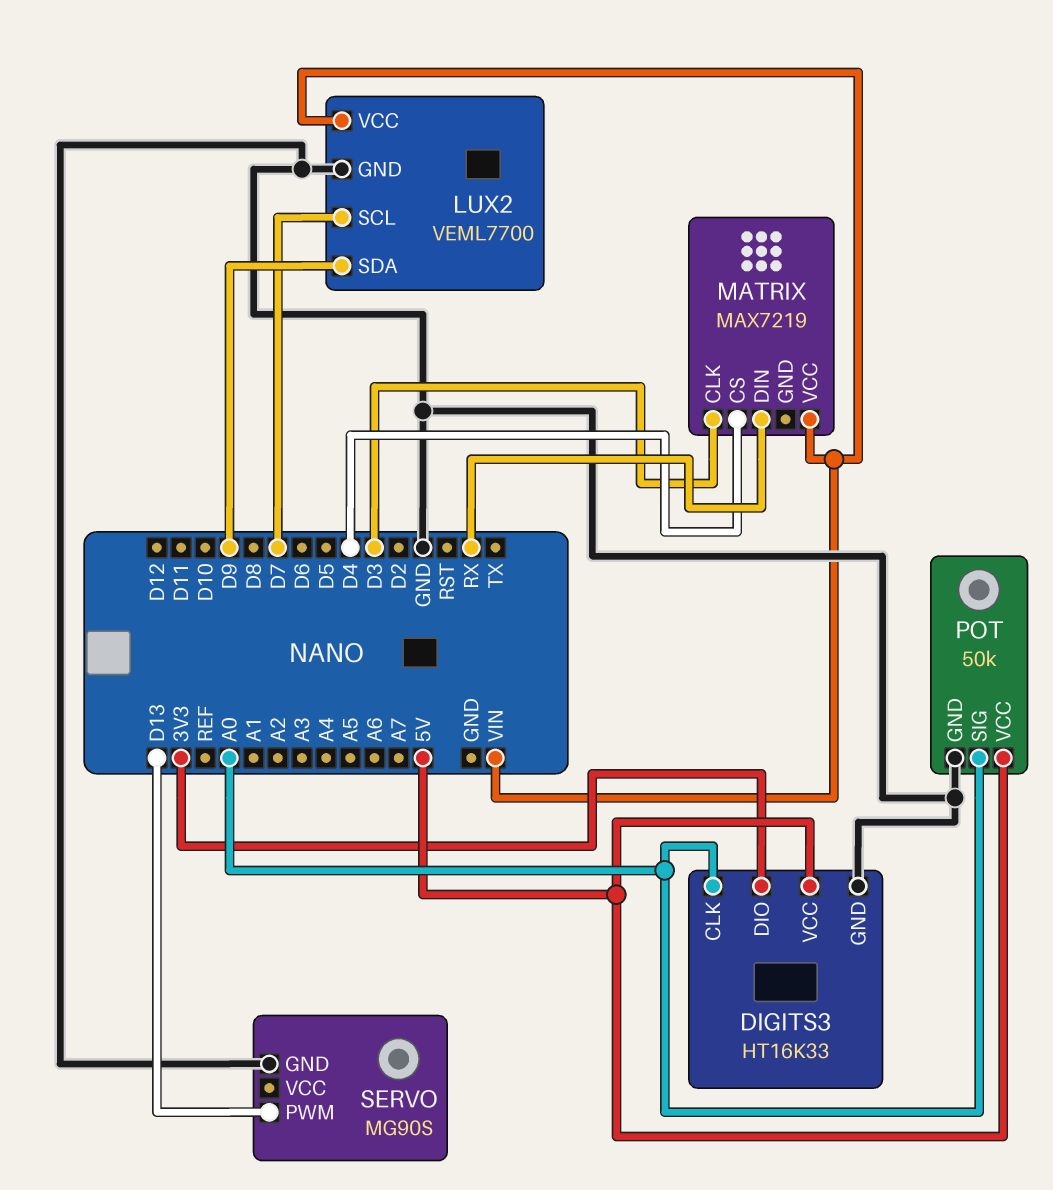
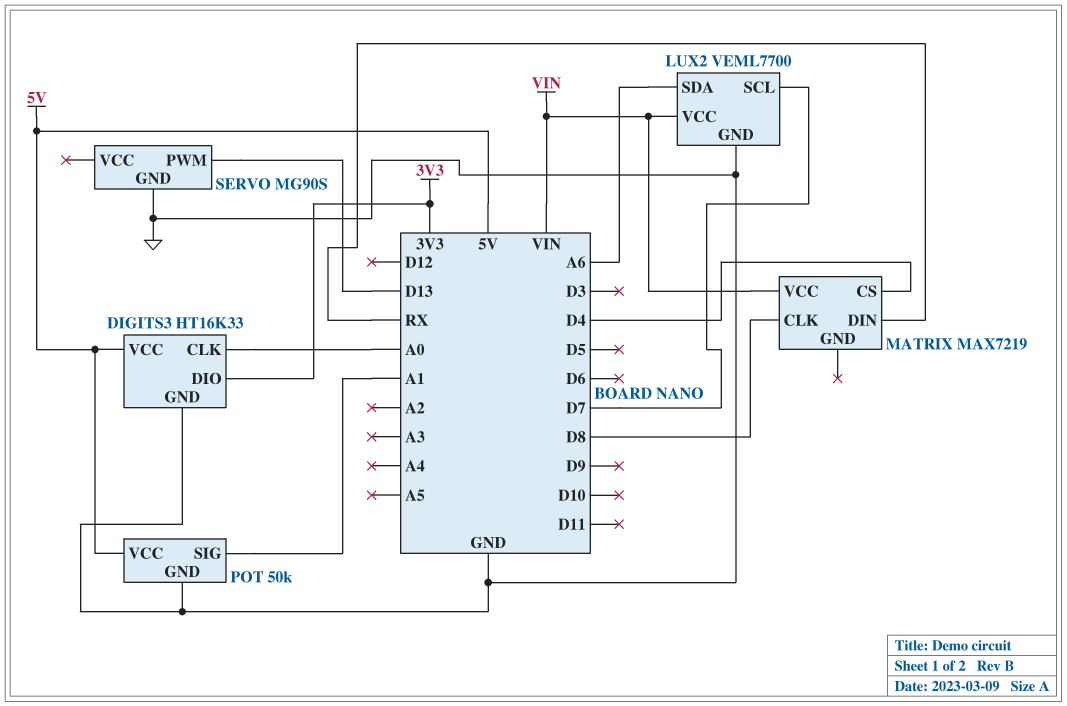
LUX2 pin SDA: D9 -> A6
MATRIX pin CLK: D3 -> D8
POT pin SIG: A0 -> A1

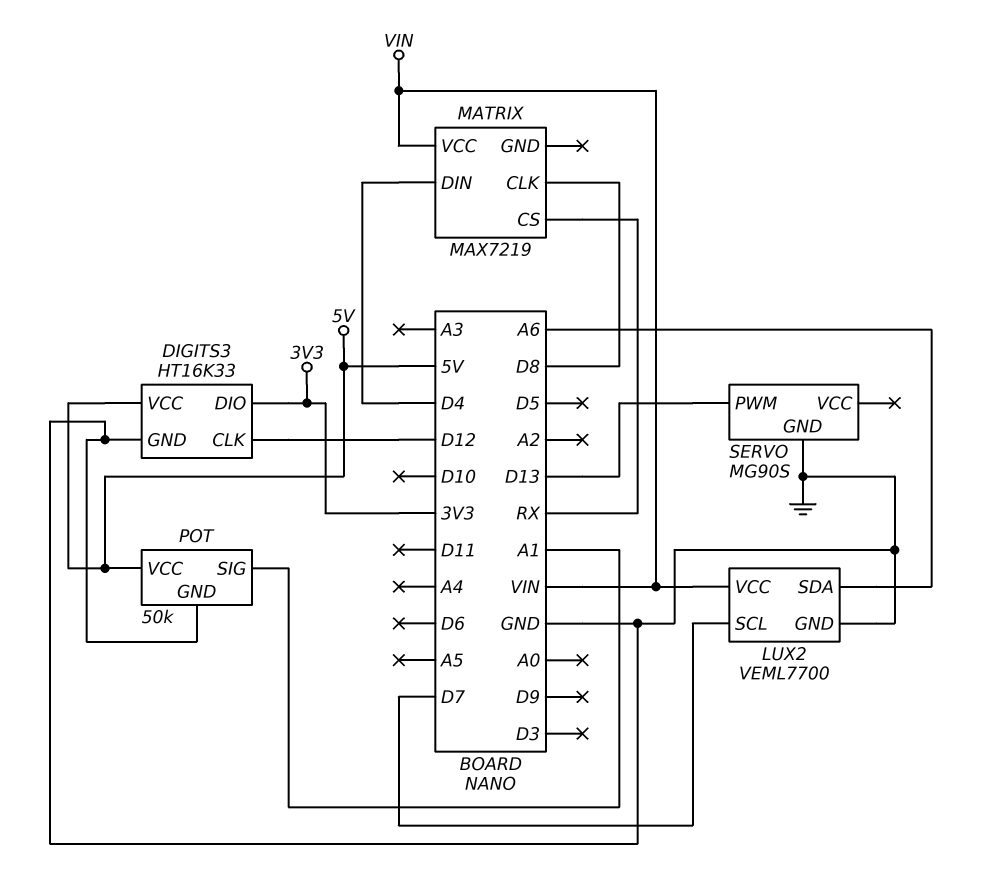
DIGITS3 pin CLK: A0 -> D12
MATRIX pin CS: D4 -> RX
MATRIX pin DIN: RX -> D4

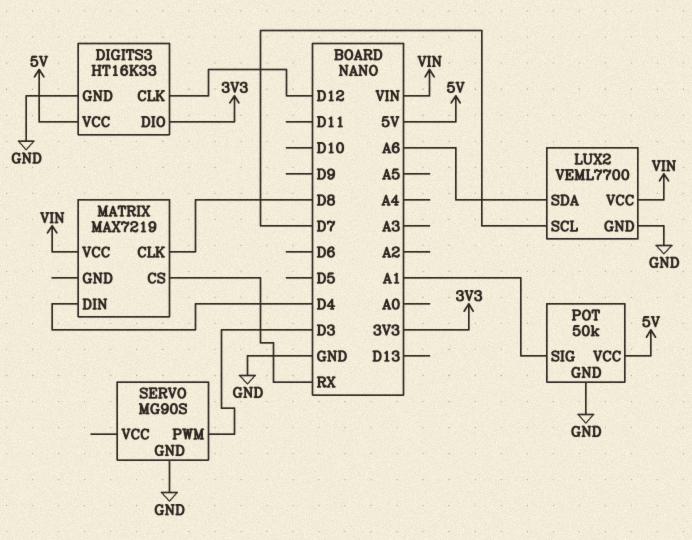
SERVO pin PWM: D13 -> D3

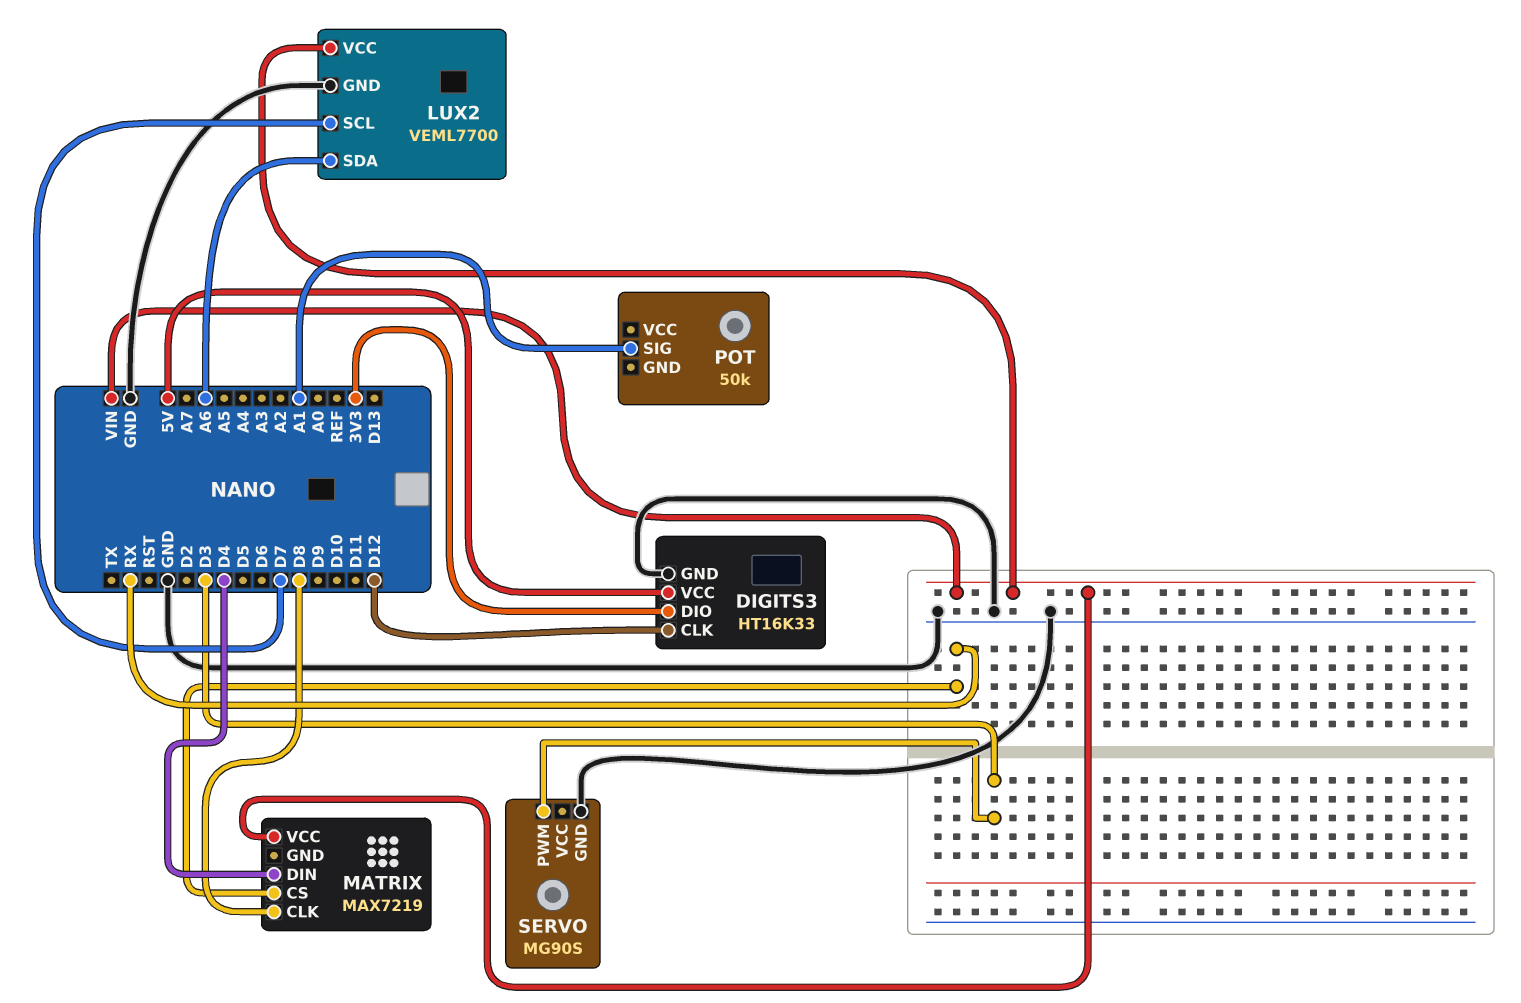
POT pin GND: GND -> none
POT pin VCC: 5V -> none

